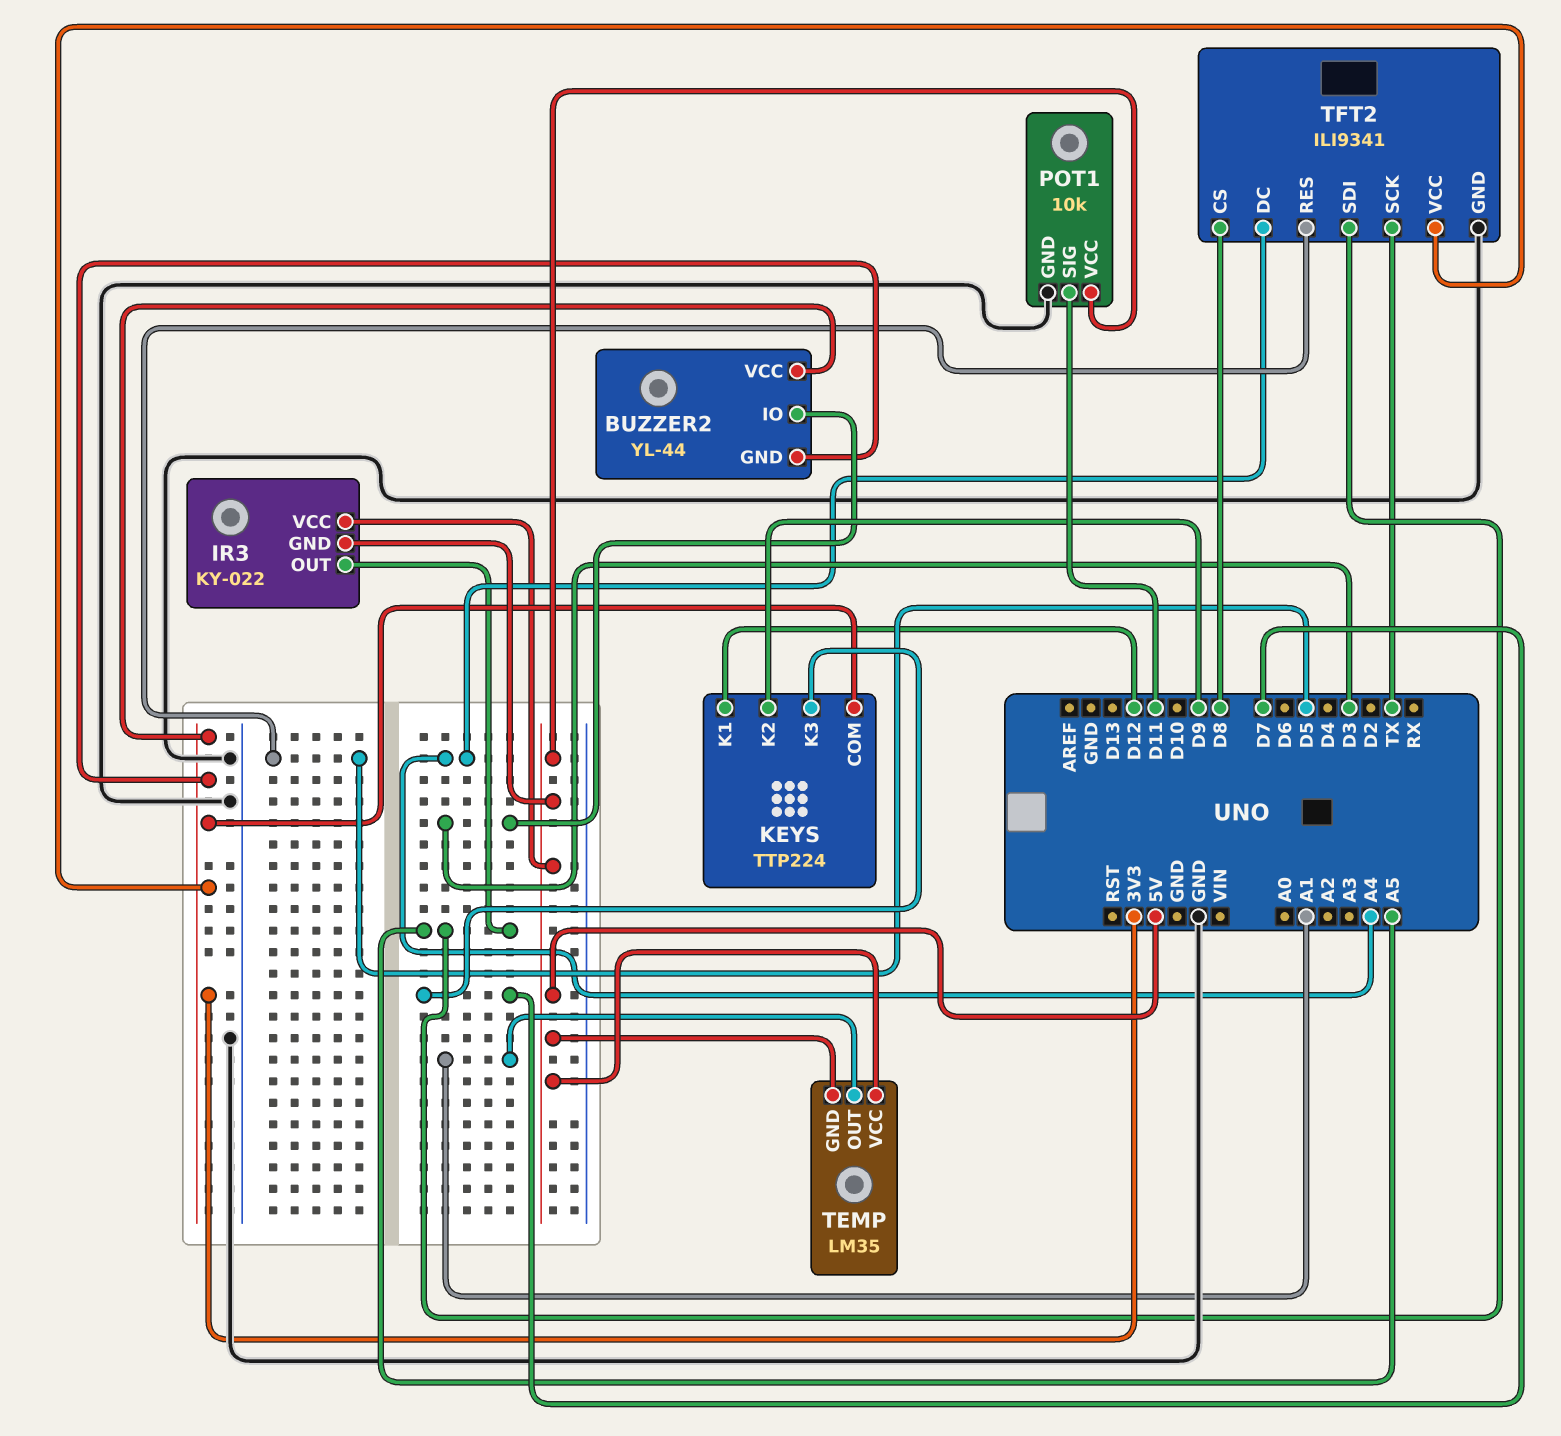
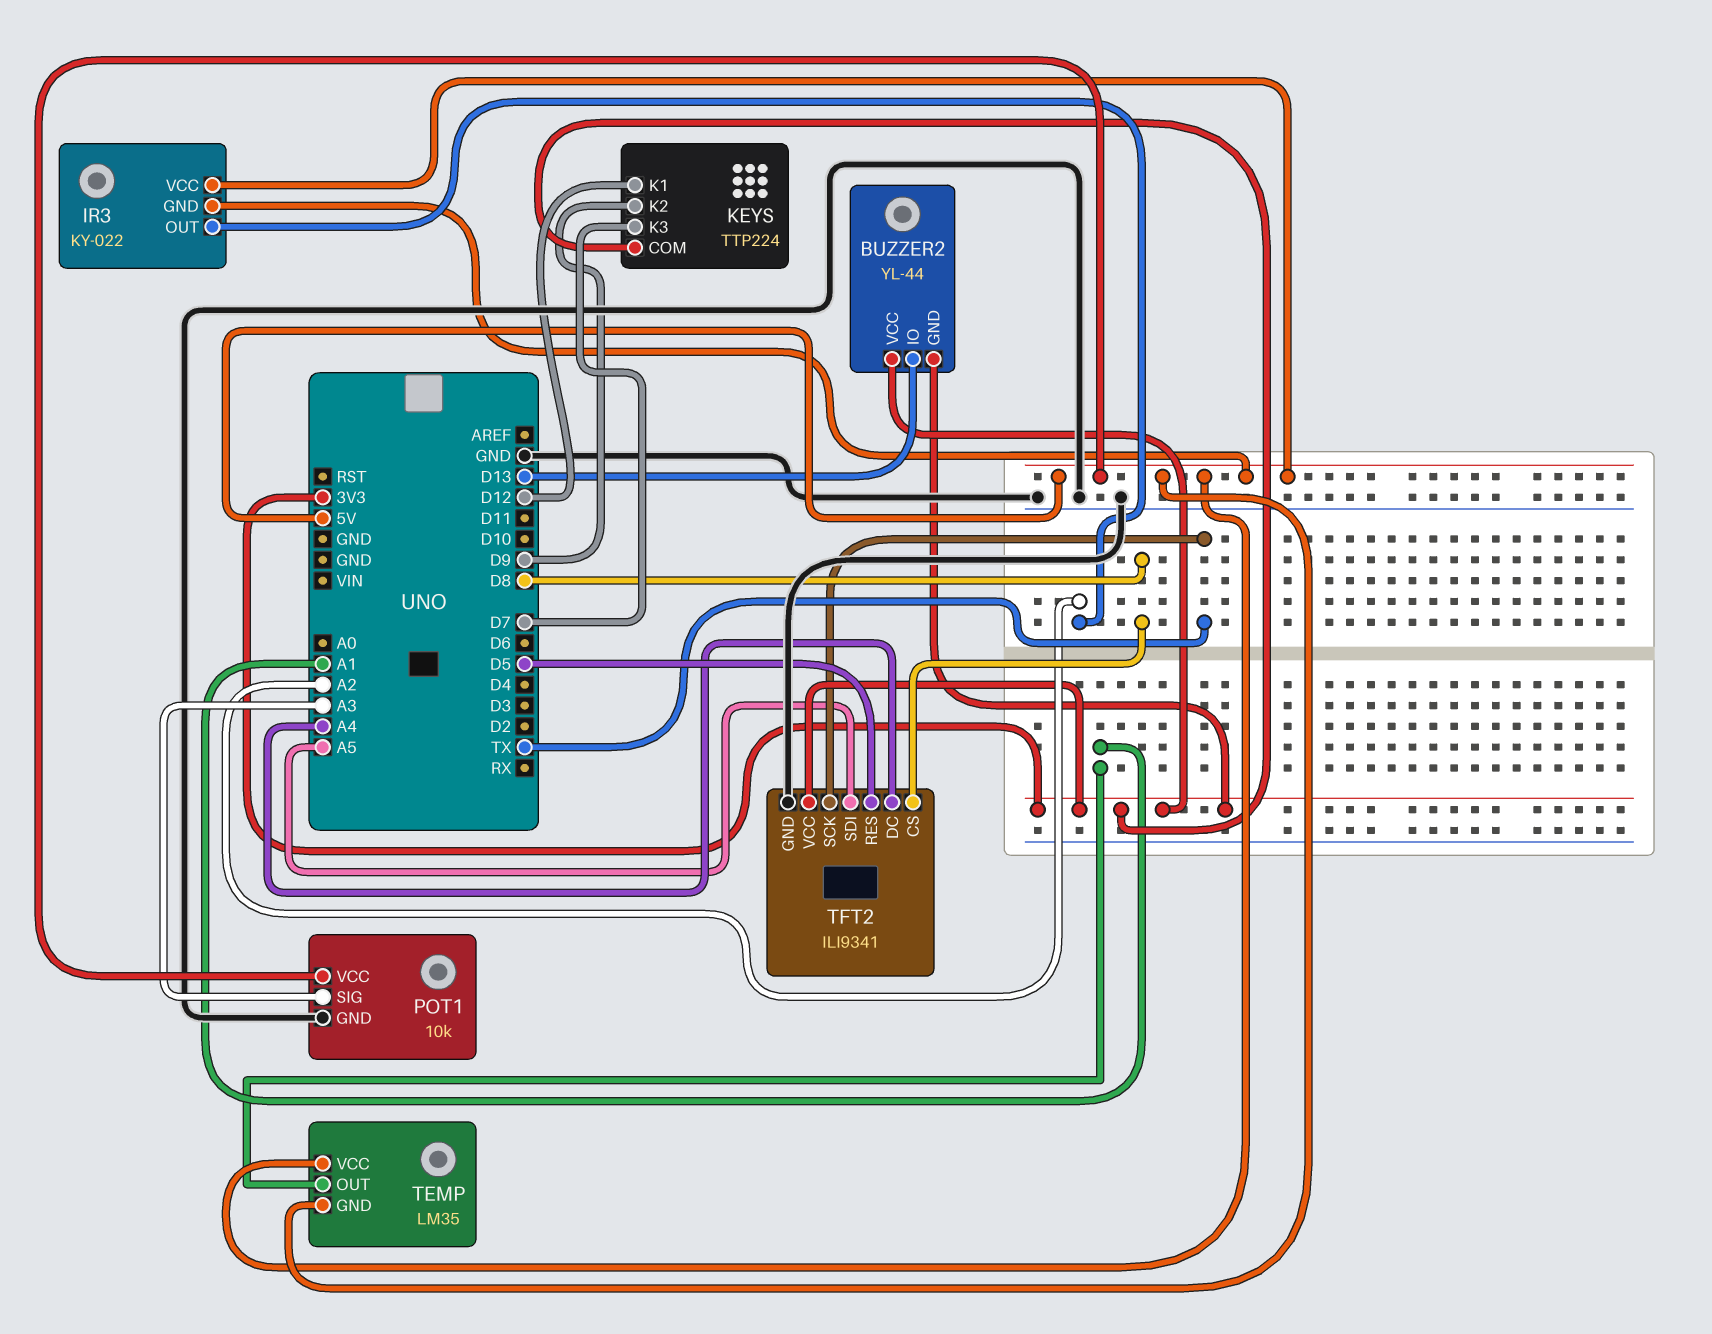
BUZZER2 pin IO: D3 -> D13
IR3 pin OUT: A5 -> A2
POT1 pin SIG: D11 -> A3

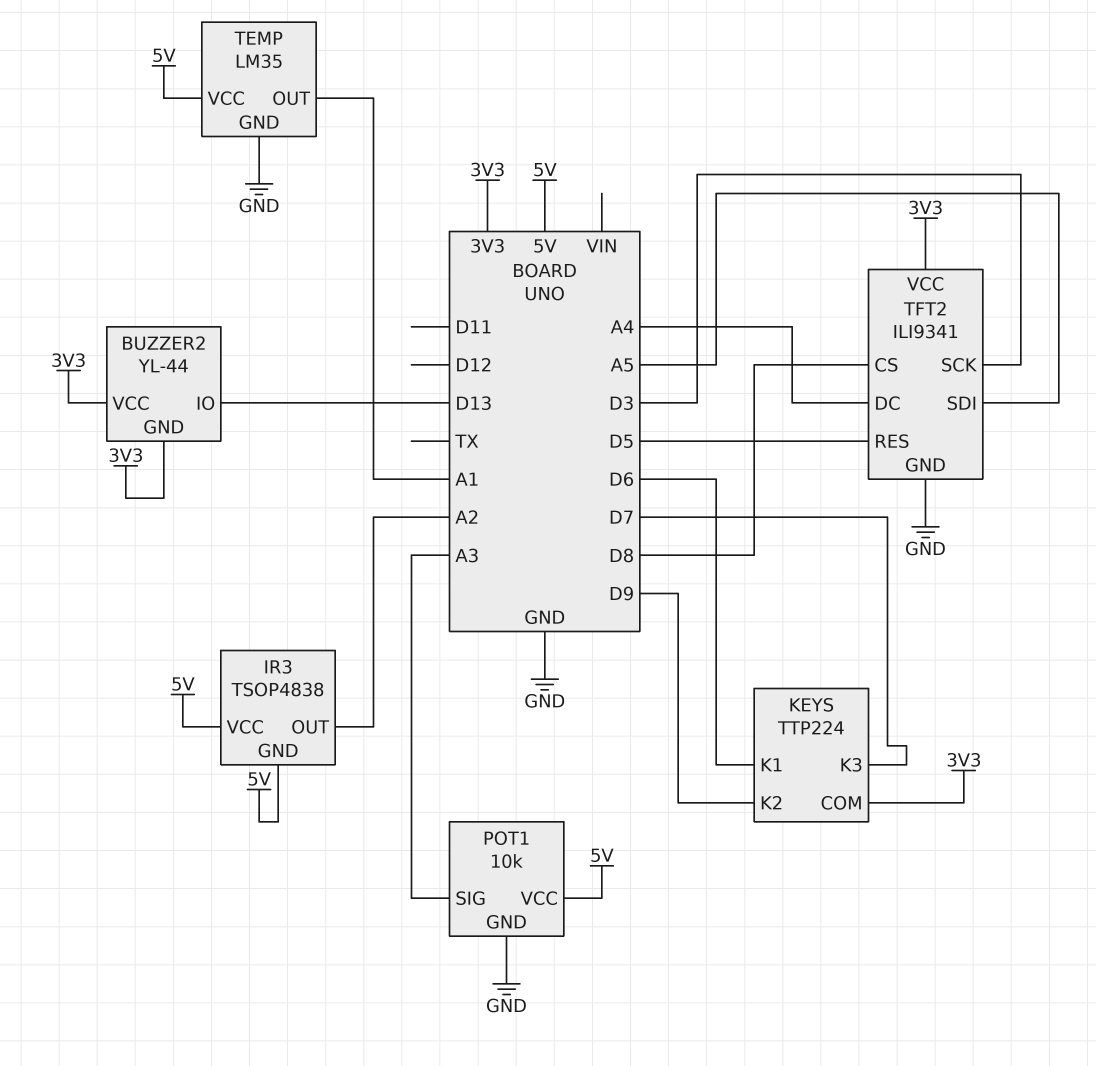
IR3: KY-022 -> TSOP4838
KEYS pin K1: D12 -> D6
TEMP pin GND: 5V -> GND
TFT2 pin SCK: TX -> D3

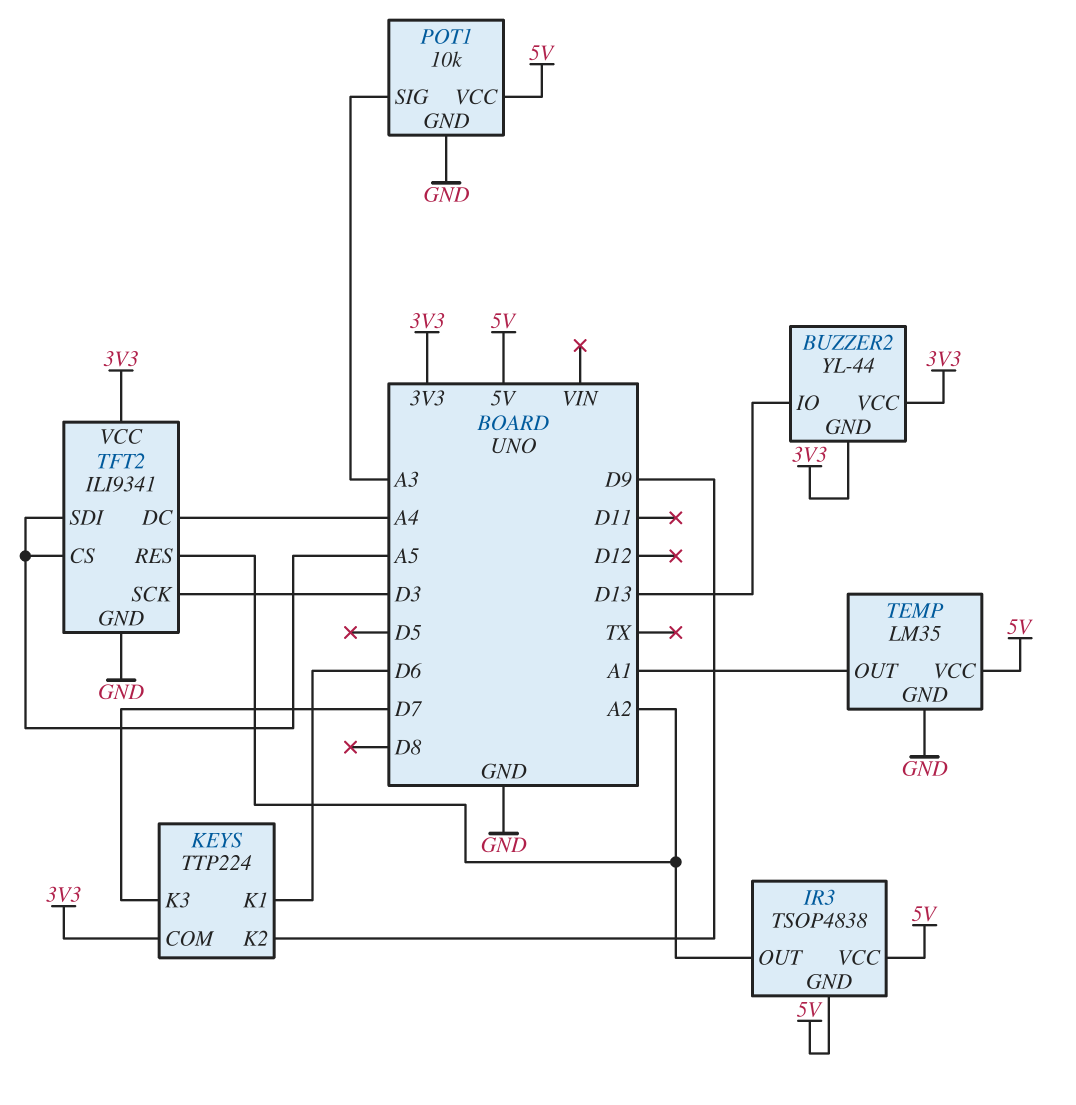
TFT2 pin CS: D8 -> A5
TFT2 pin RES: D5 -> A2

